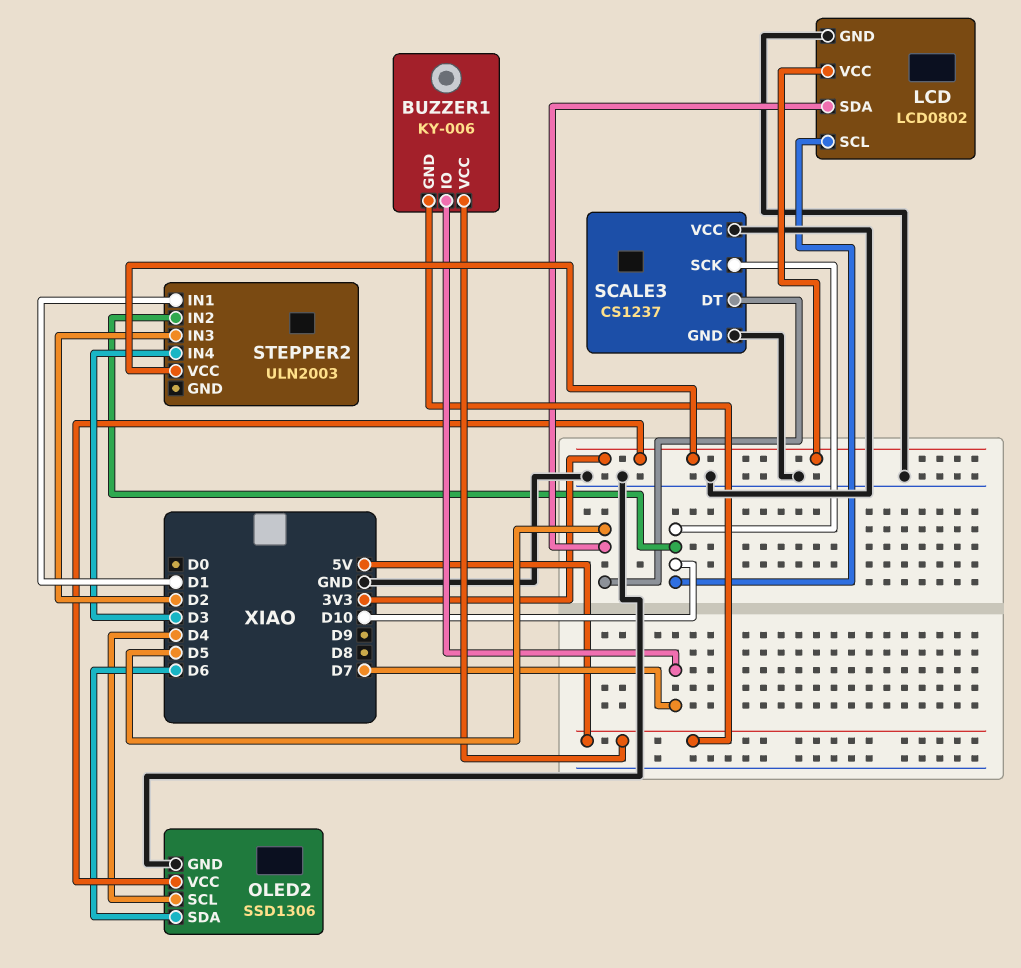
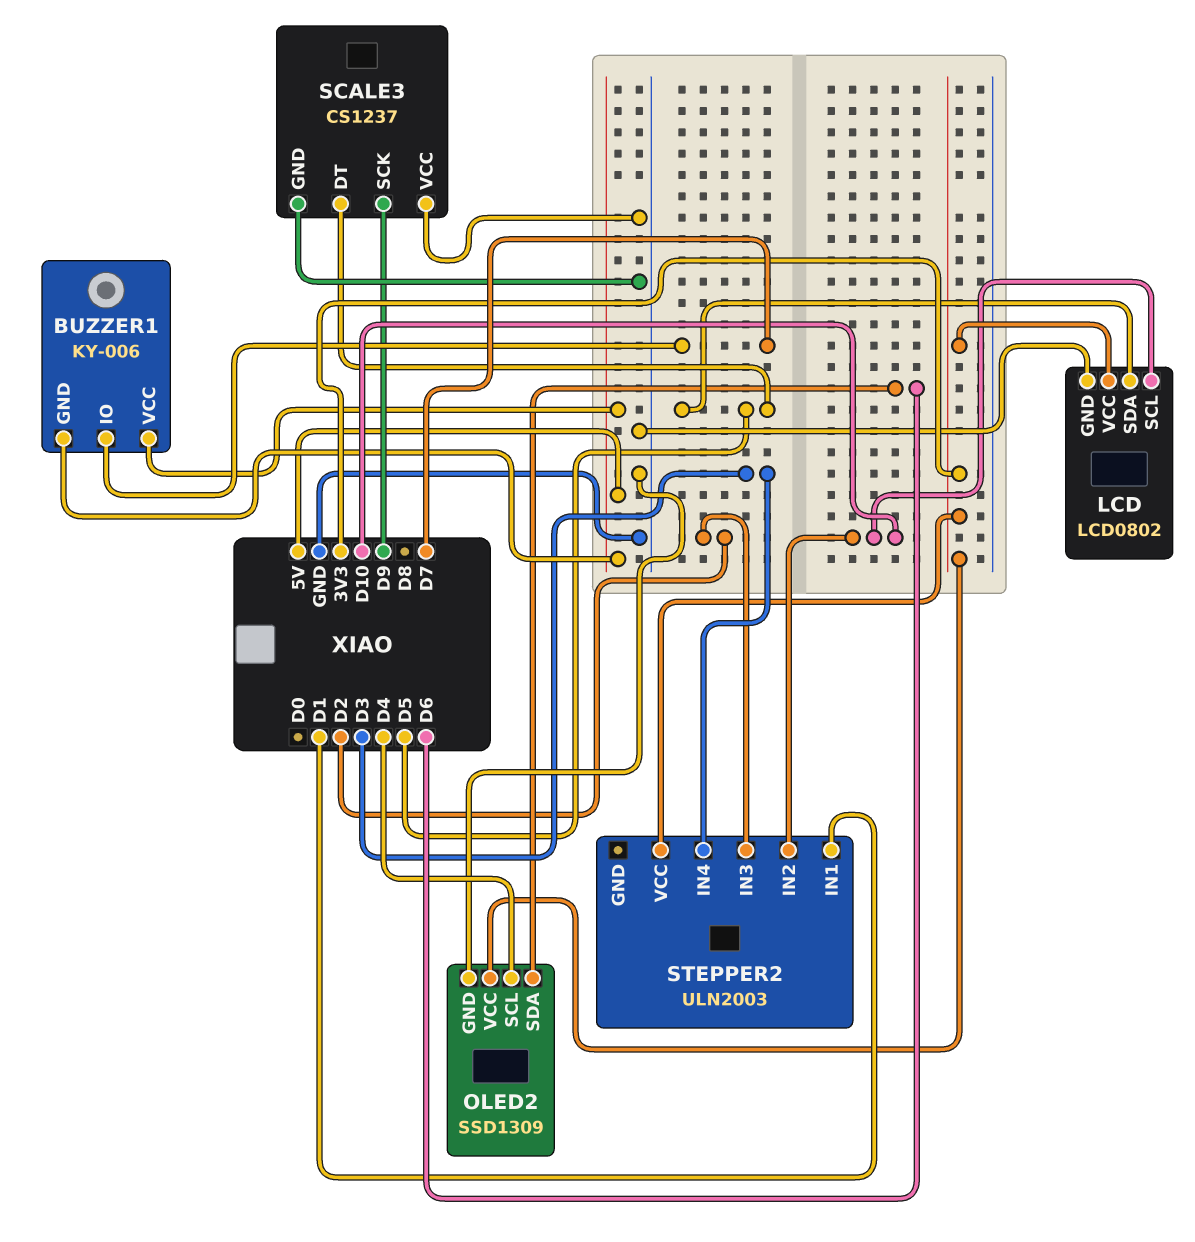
OLED2: SSD1306 -> SSD1309
SCALE3 pin SCK: D10 -> D9

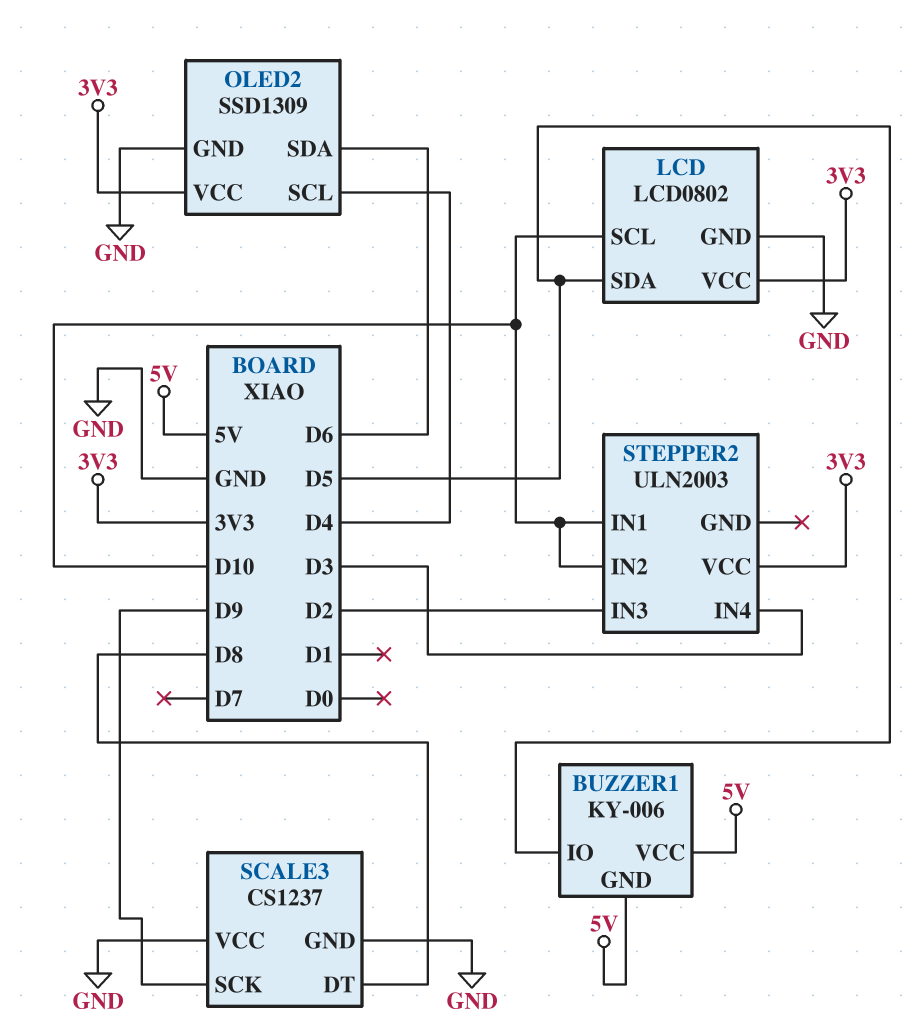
BUZZER1 pin IO: D7 -> D5
SCALE3 pin DT: D5 -> D8
STEPPER2 pin IN1: D1 -> D10

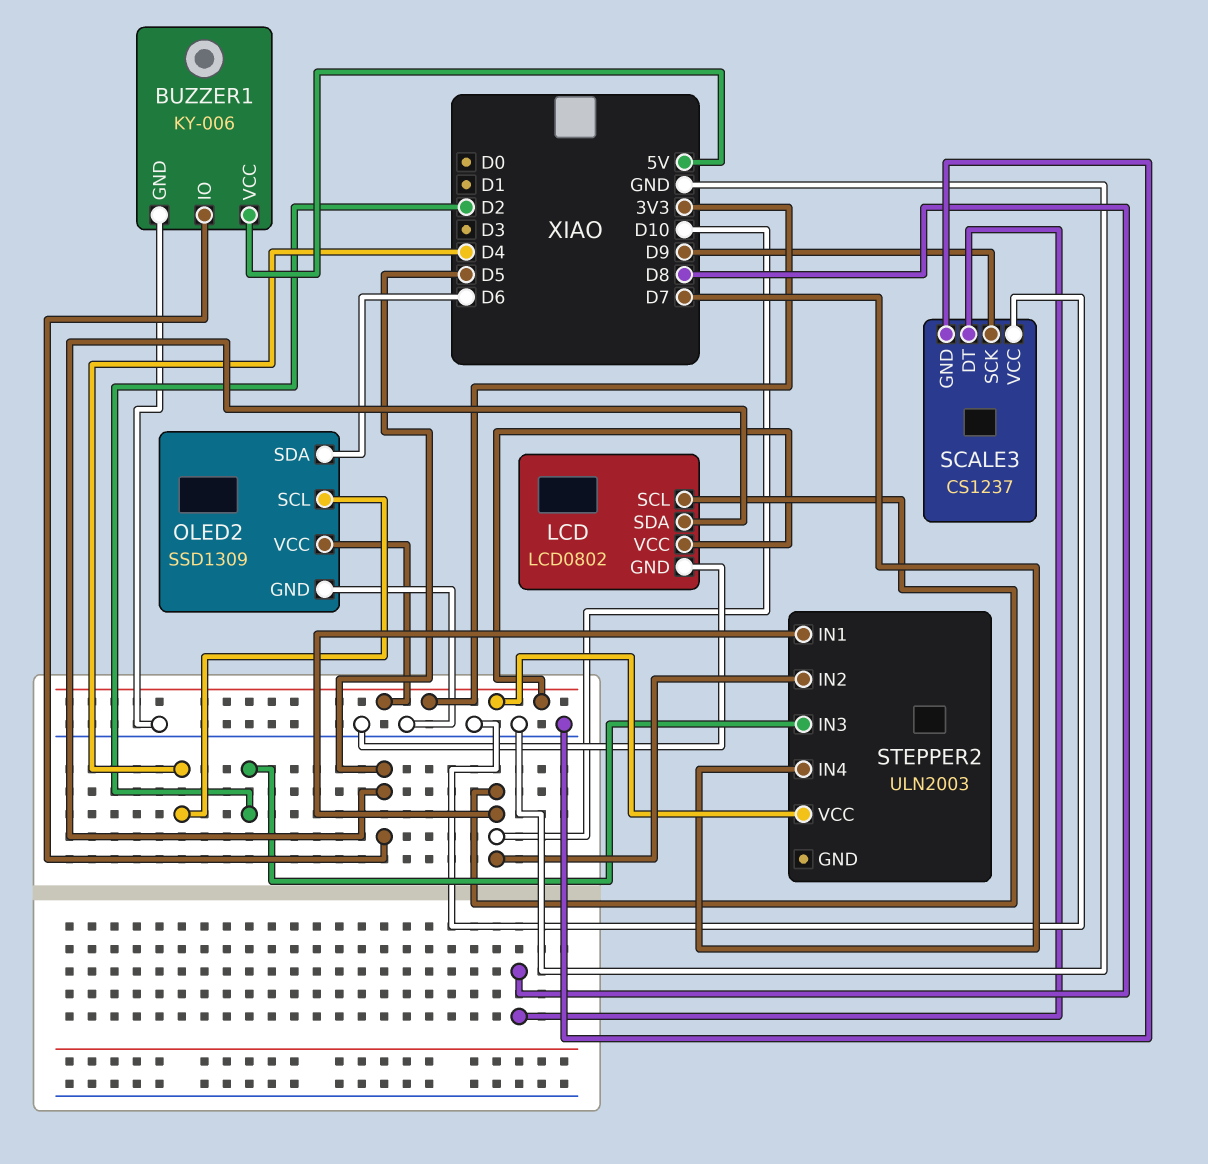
BUZZER1 pin GND: 5V -> GND
STEPPER2 pin IN4: D3 -> D7

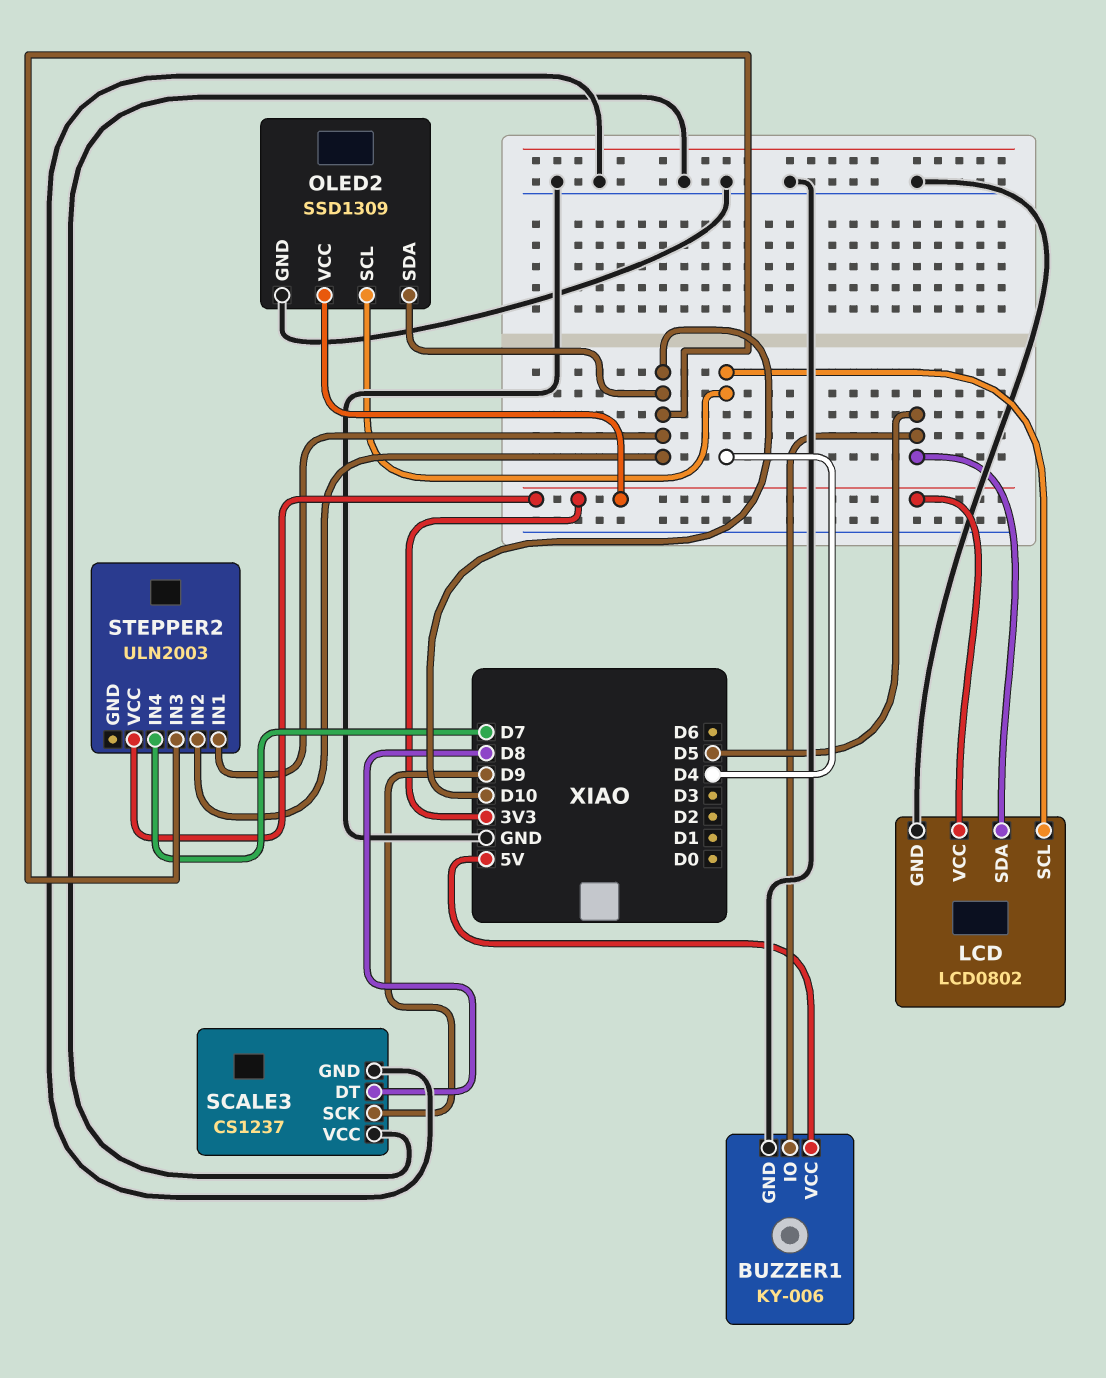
LCD pin SCL: D10 -> D4
OLED2 pin SDA: D6 -> D10
STEPPER2 pin IN3: D2 -> D10

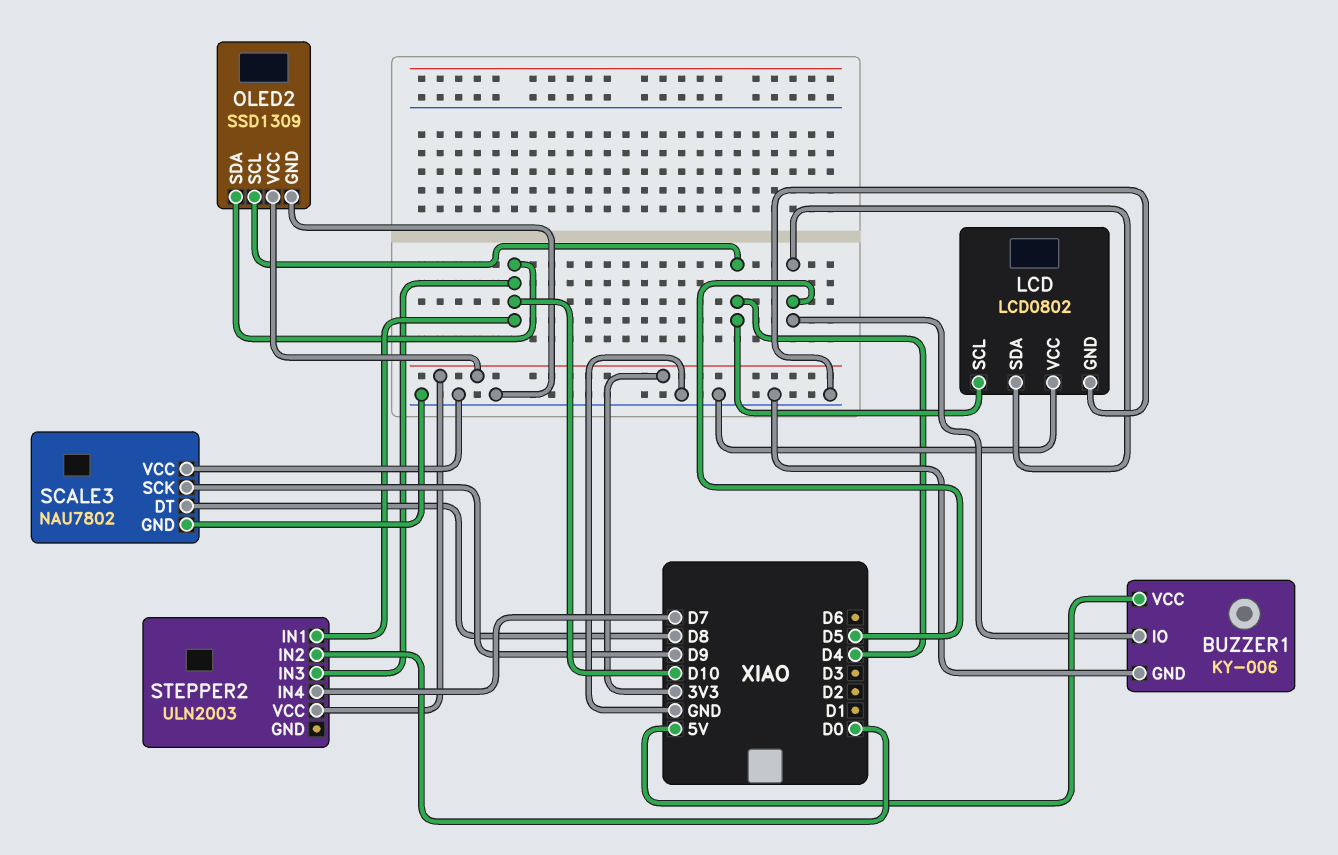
LCD pin VCC: 3V3 -> GND
SCALE3: CS1237 -> NAU7802
STEPPER2 pin IN2: D10 -> D0

